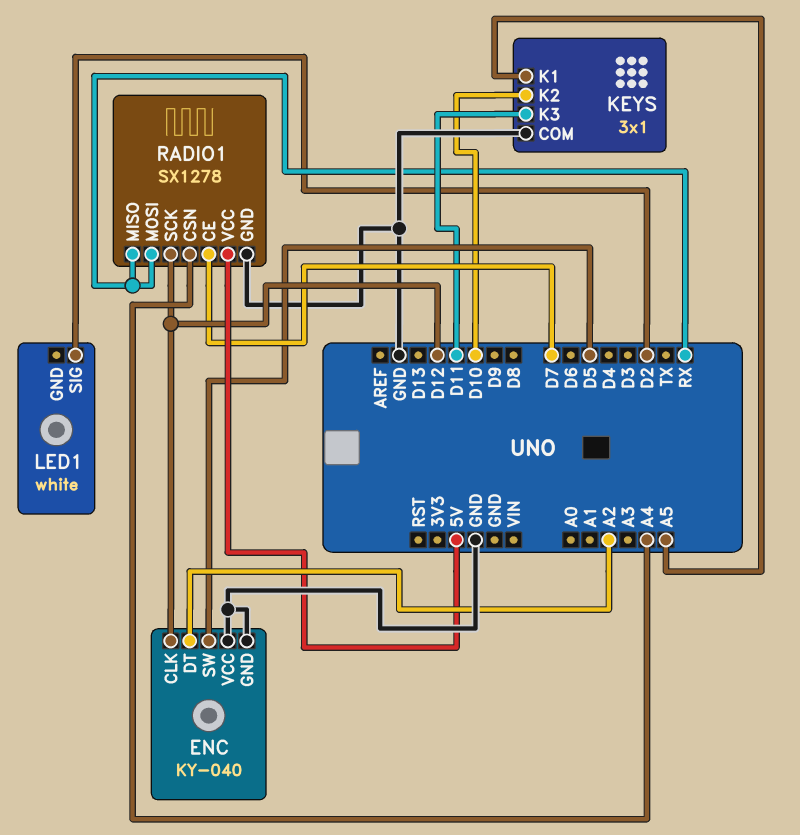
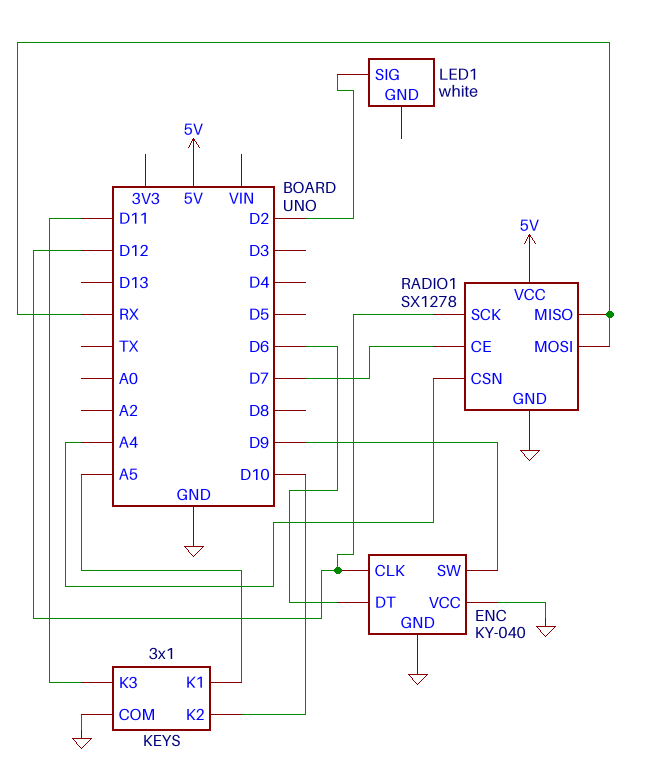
ENC pin DT: A2 -> D6
ENC pin SW: D5 -> D9

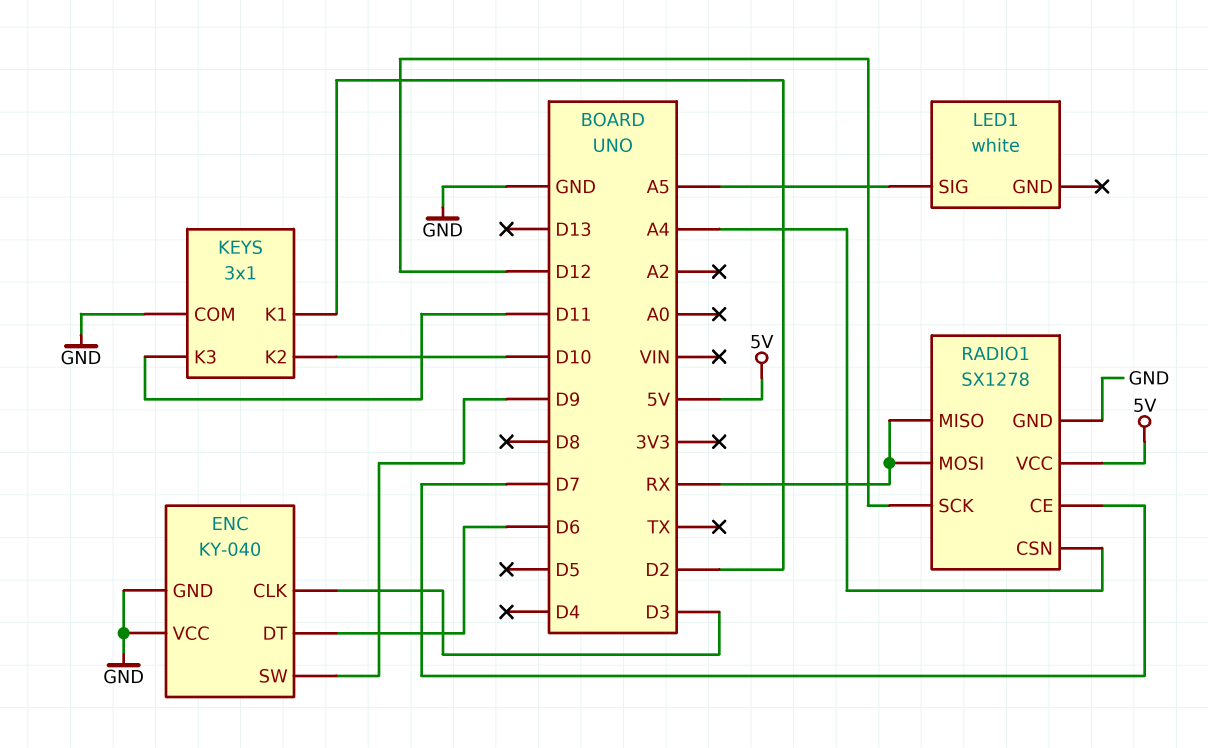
ENC pin CLK: D12 -> D3
KEYS pin K1: A5 -> D2
LED1 pin SIG: D2 -> A5

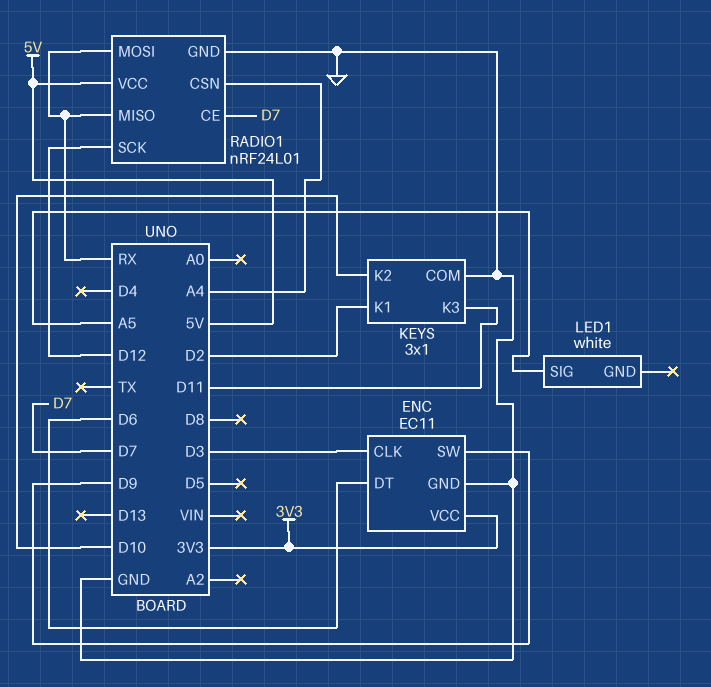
ENC: KY-040 -> EC11
ENC pin VCC: GND -> 3V3
RADIO1: SX1278 -> nRF24L01

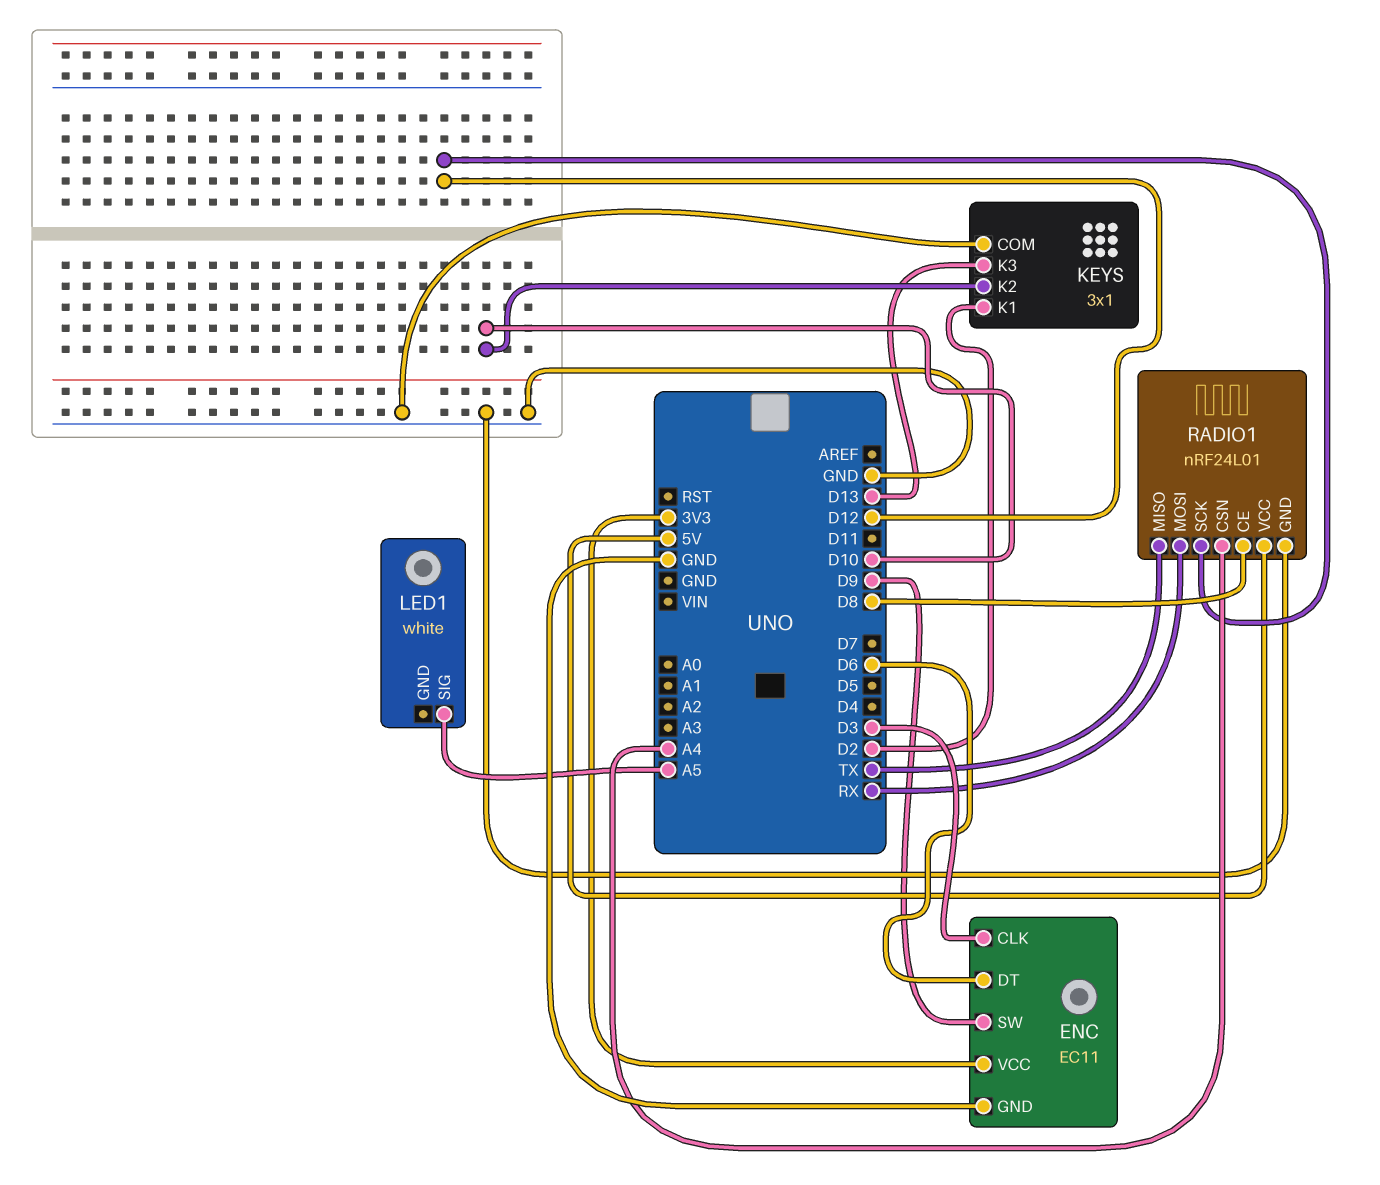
KEYS pin K3: D11 -> D13
RADIO1 pin CE: D7 -> D8
RADIO1 pin MISO: RX -> TX

